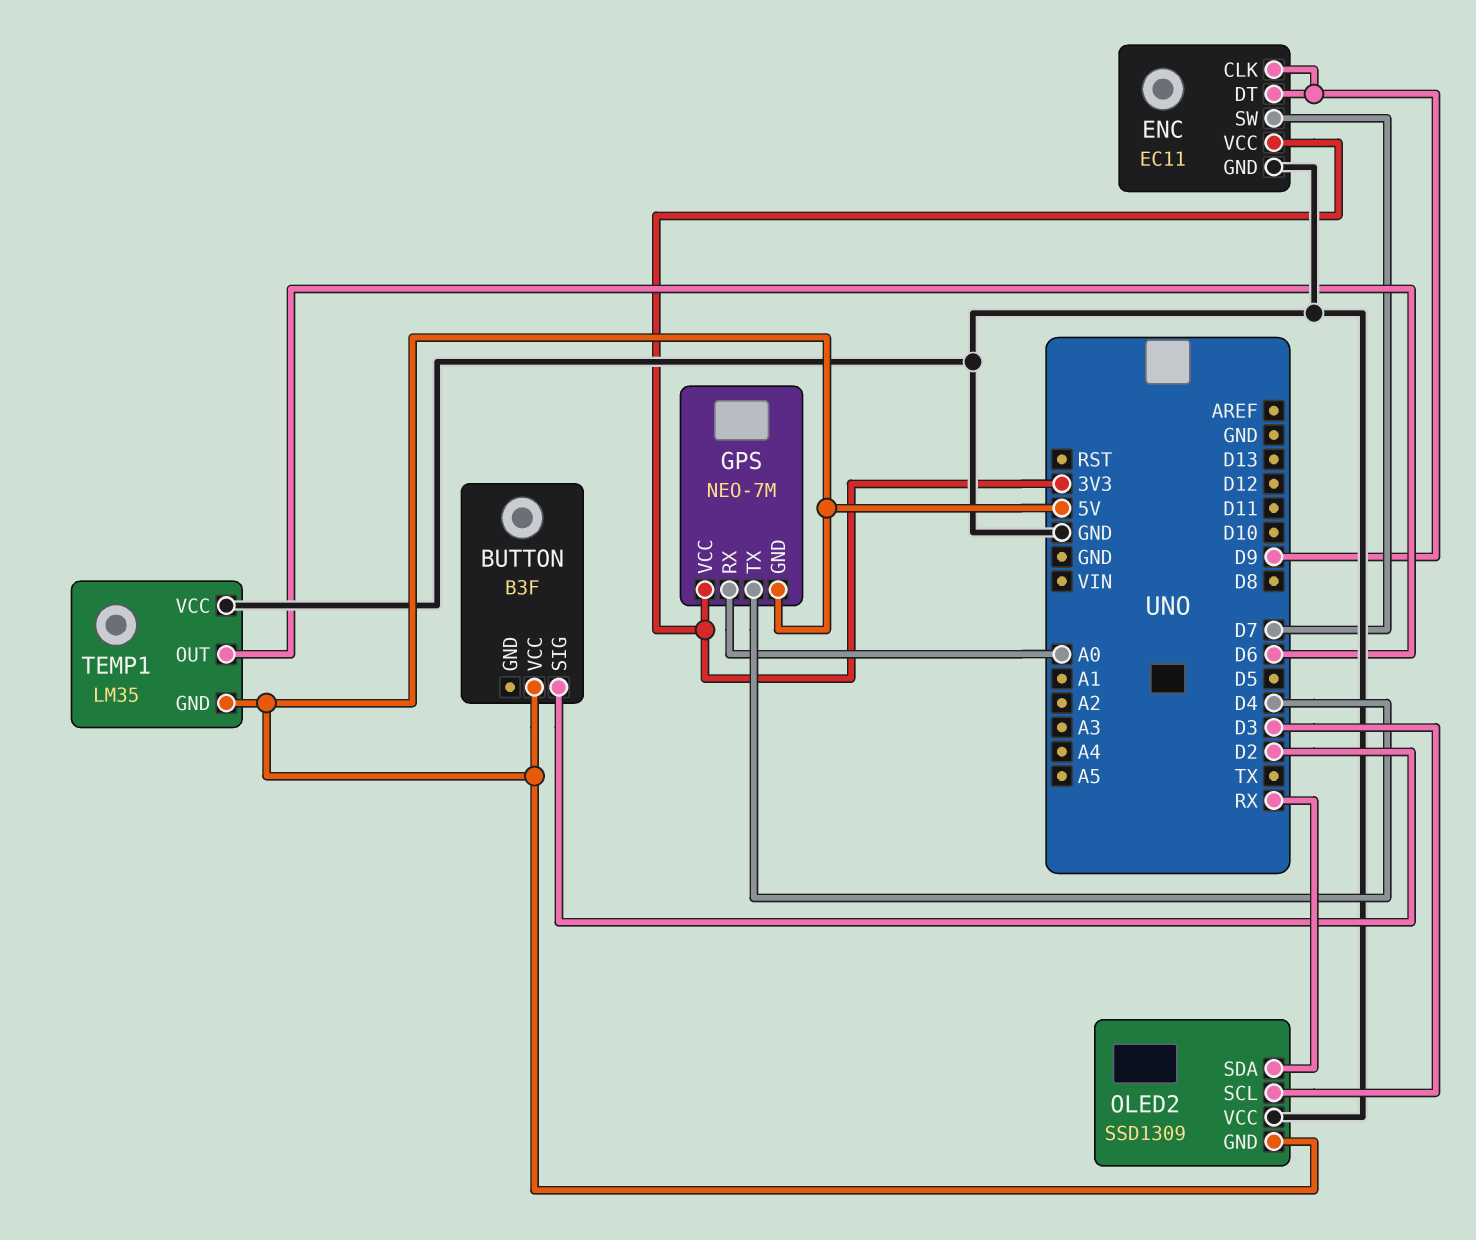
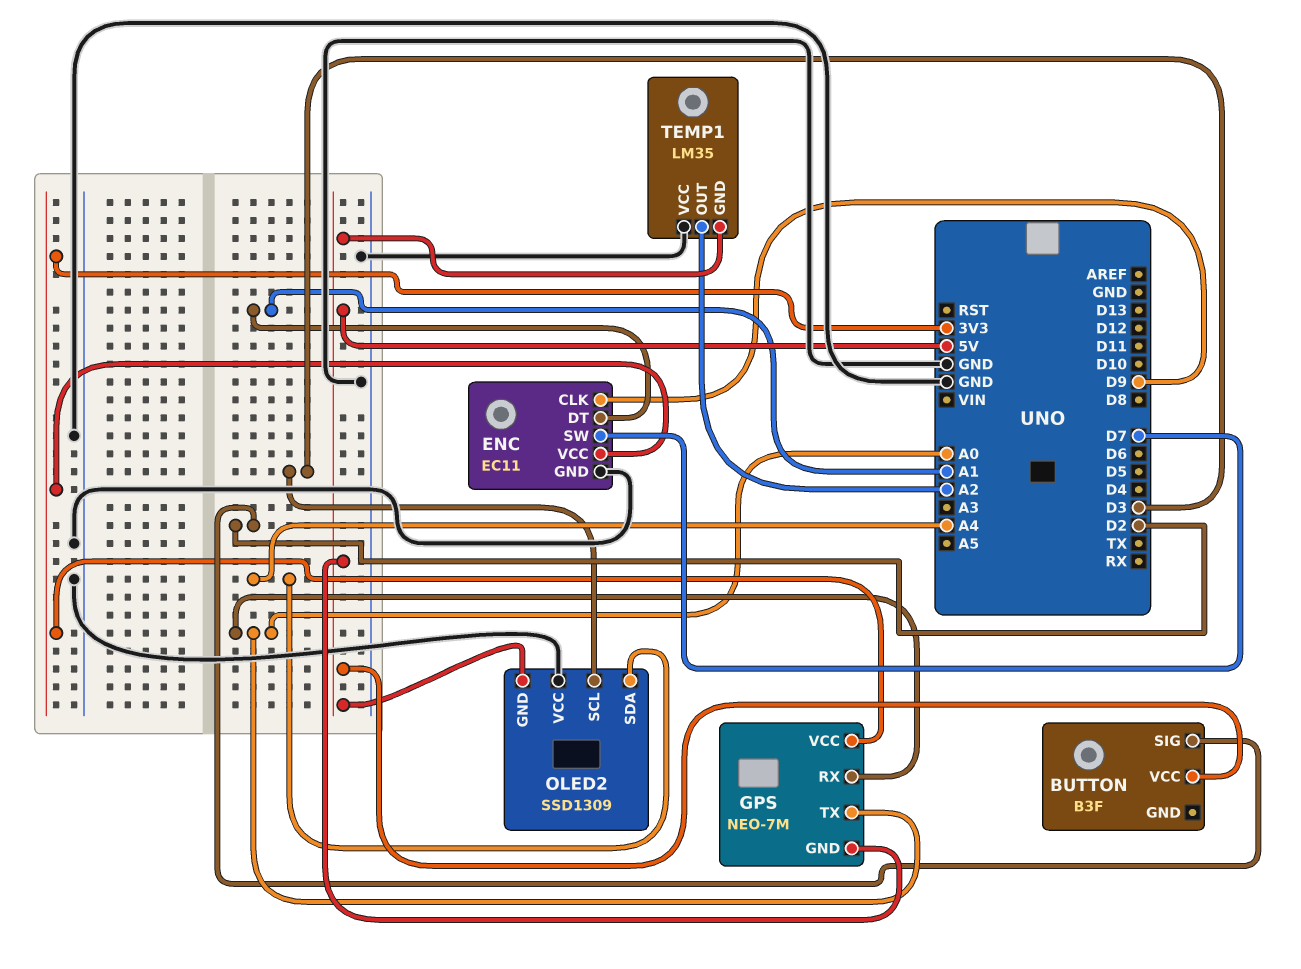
ENC pin DT: D9 -> A1
GPS pin TX: D4 -> A0
OLED2 pin SDA: RX -> A4
TEMP1 pin OUT: D6 -> A2

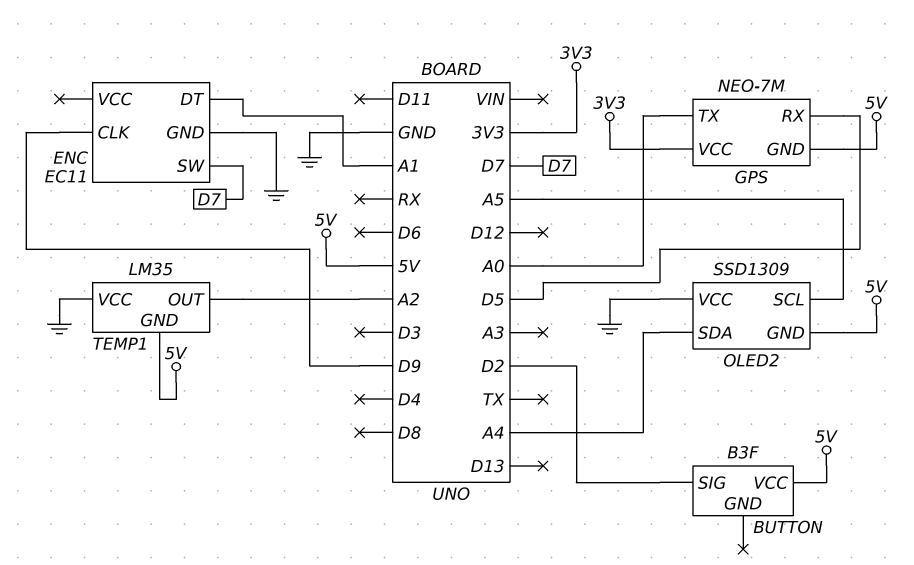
ENC pin VCC: 3V3 -> none
GPS pin RX: A0 -> D5
OLED2 pin SCL: D3 -> A5

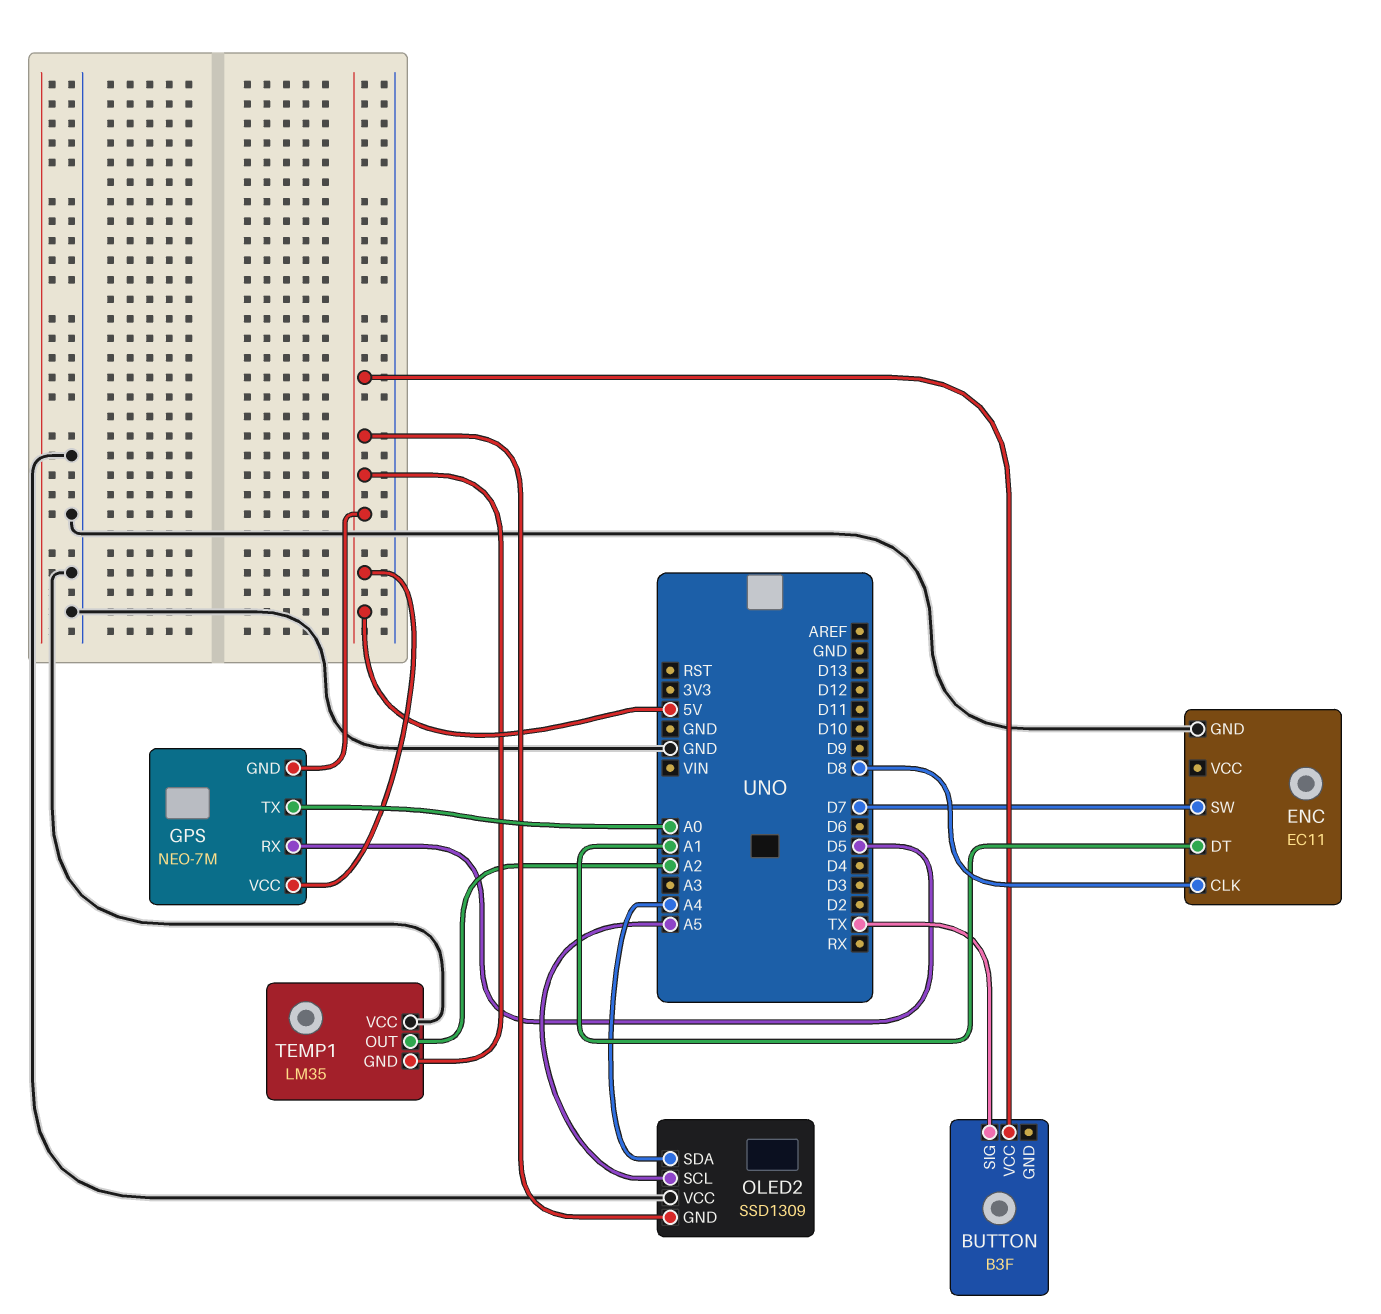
BUTTON pin SIG: D2 -> TX
ENC pin CLK: D9 -> D8
GPS pin VCC: 3V3 -> 5V

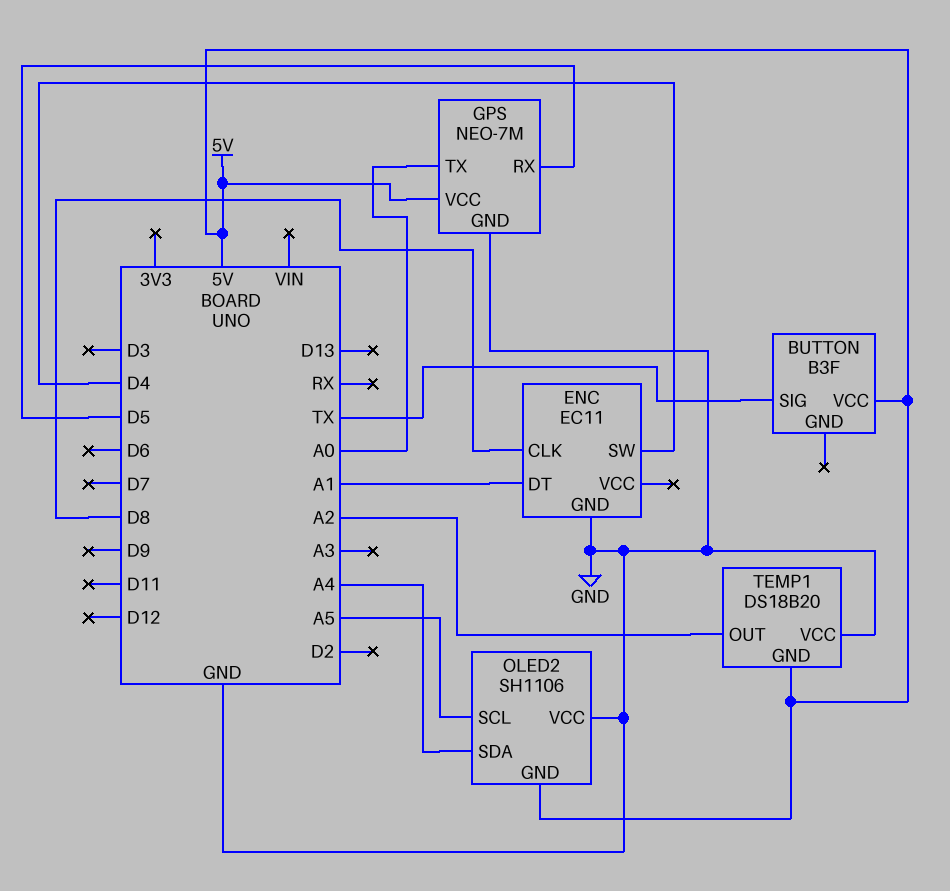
ENC pin SW: D7 -> D4
GPS pin GND: 5V -> GND
OLED2: SSD1309 -> SH1106
TEMP1: LM35 -> DS18B20

